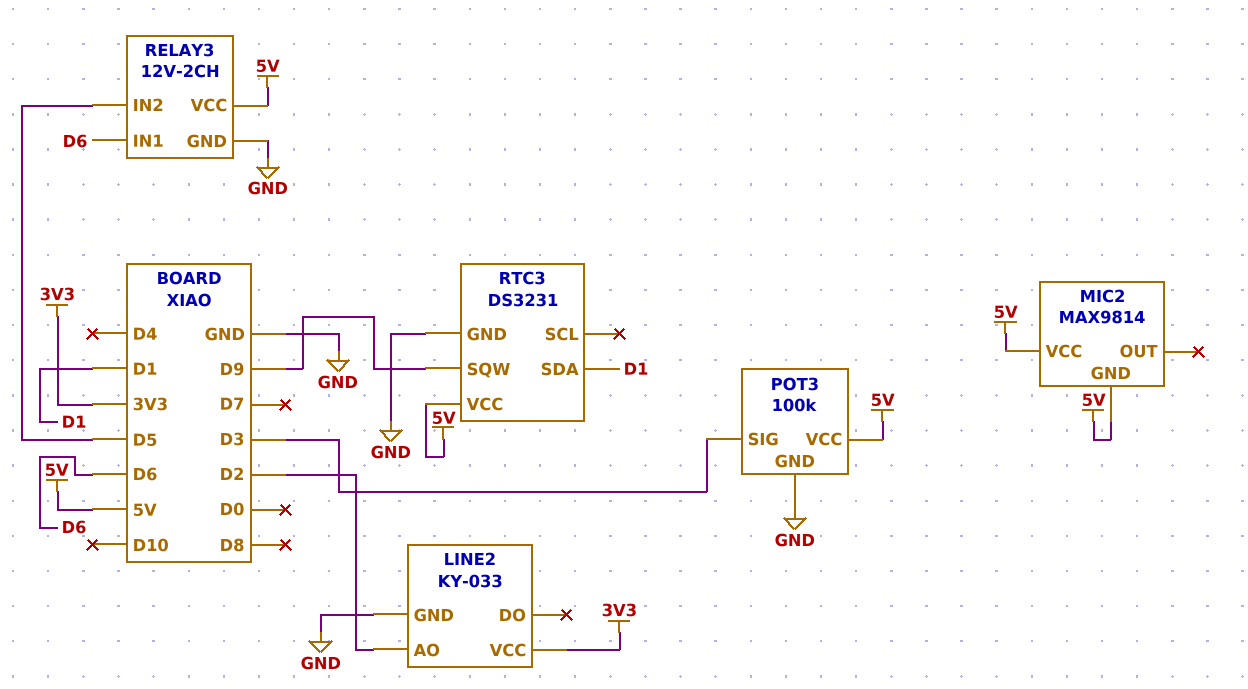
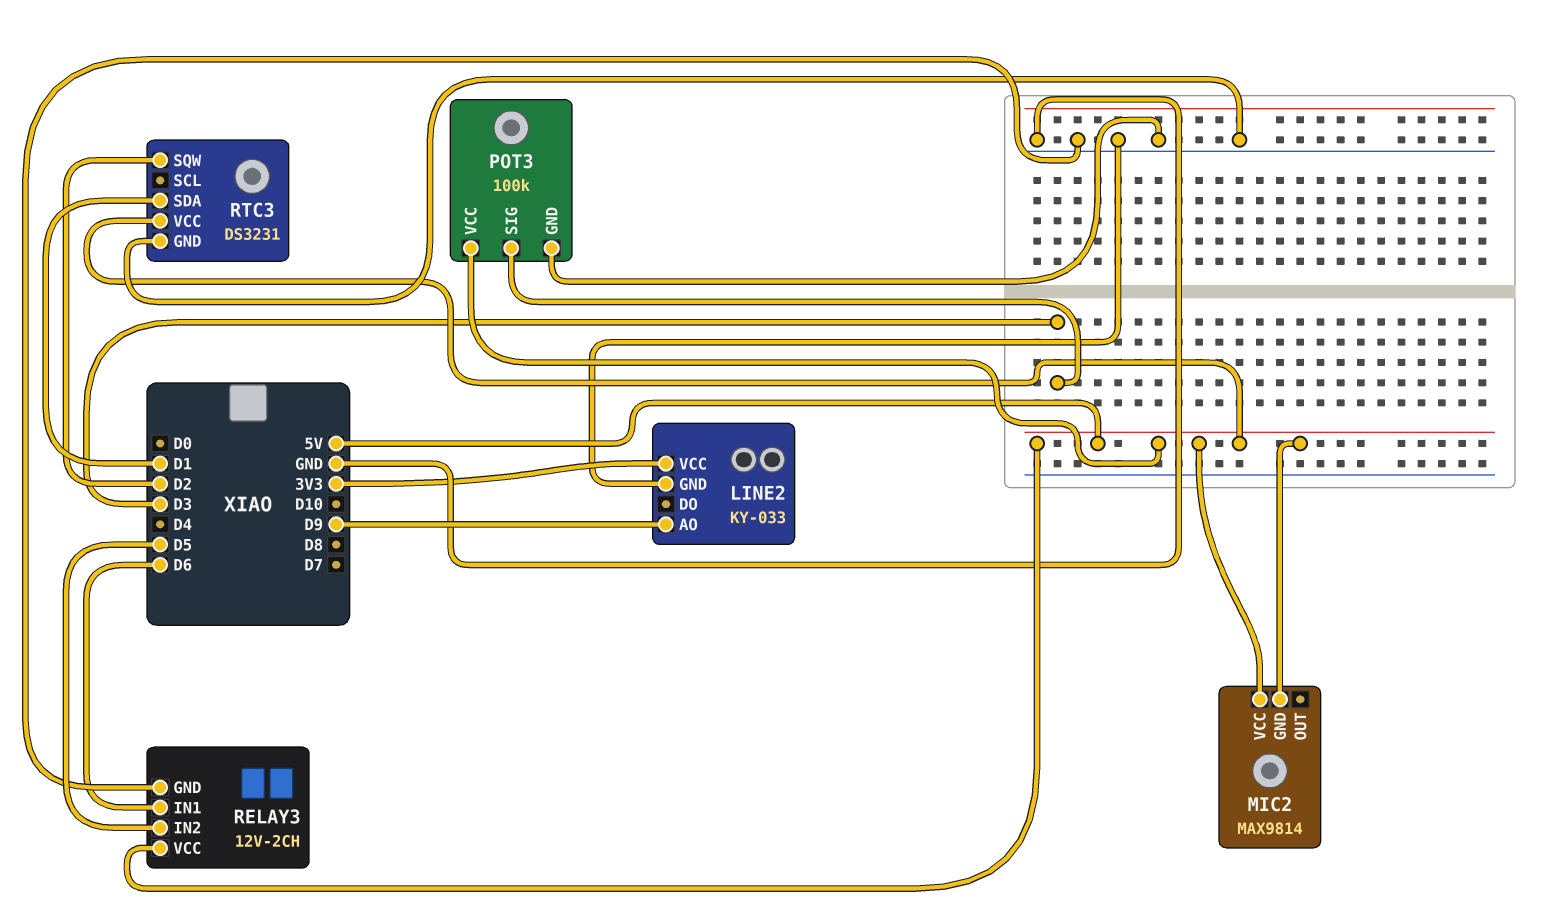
LINE2 pin AO: D2 -> D9
RTC3 pin SQW: D9 -> D2

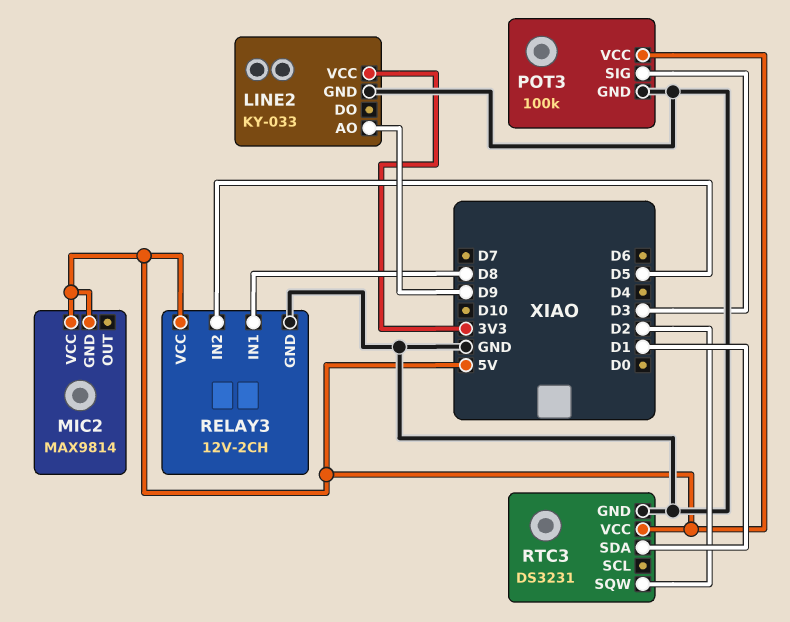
RELAY3 pin IN1: D6 -> D8

